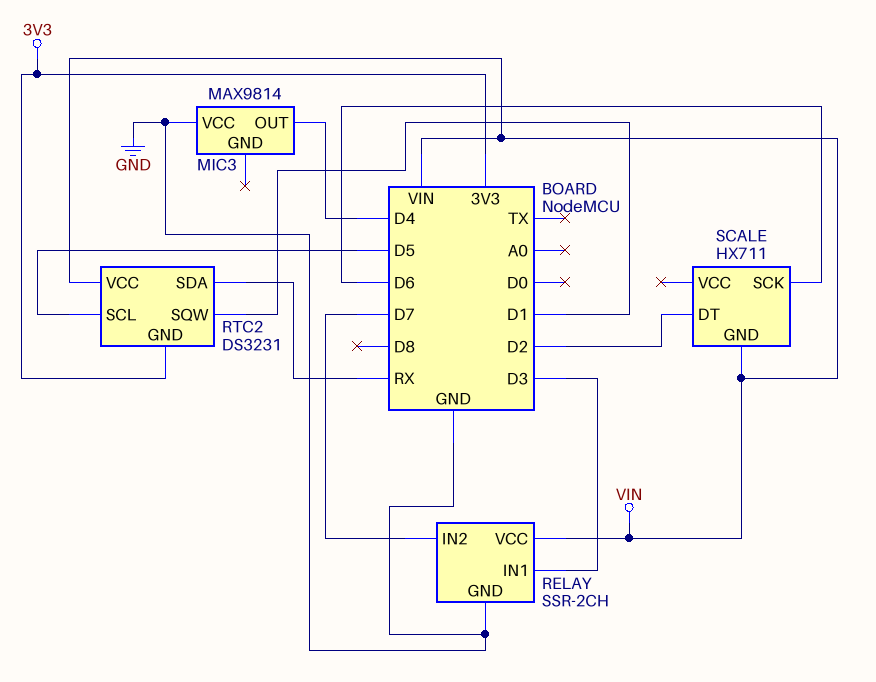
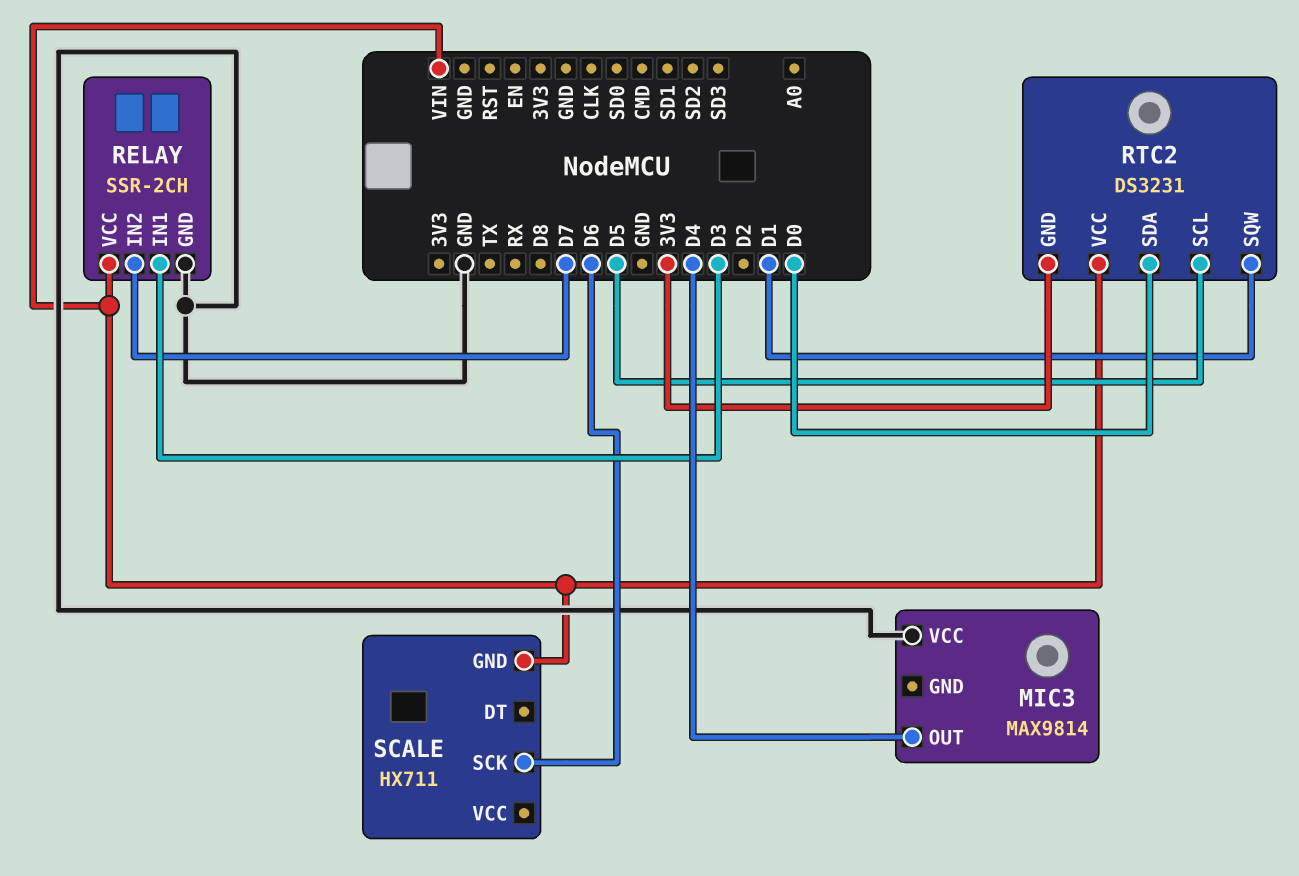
RTC2 pin SDA: RX -> D0
SCALE pin DT: D2 -> none

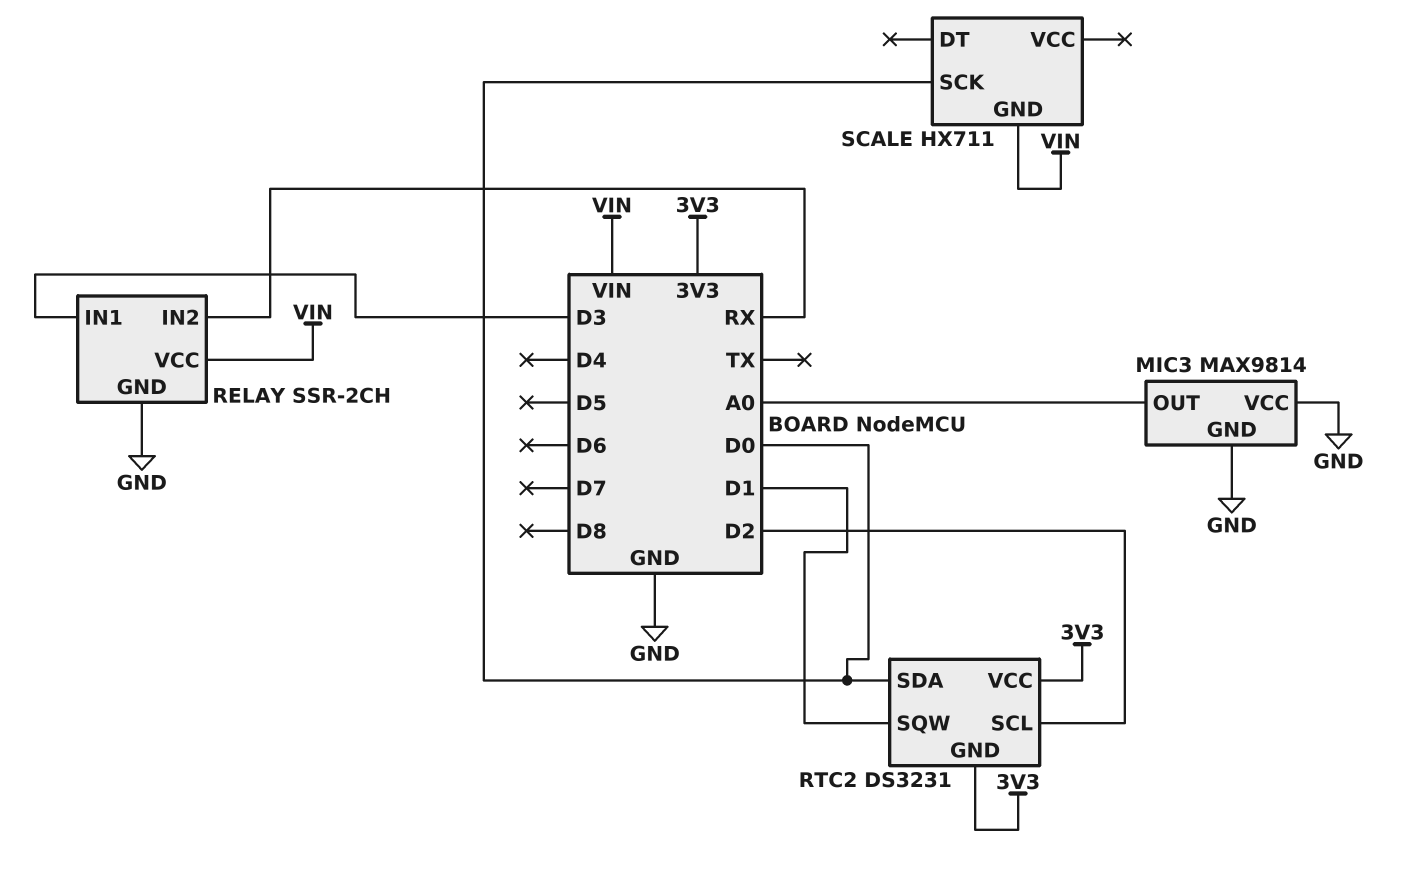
MIC3 pin GND: none -> GND
MIC3 pin OUT: D4 -> A0
RELAY pin IN2: D7 -> RX
RTC2 pin SCL: D5 -> D2
RTC2 pin VCC: VIN -> 3V3
SCALE pin SCK: D6 -> D0

